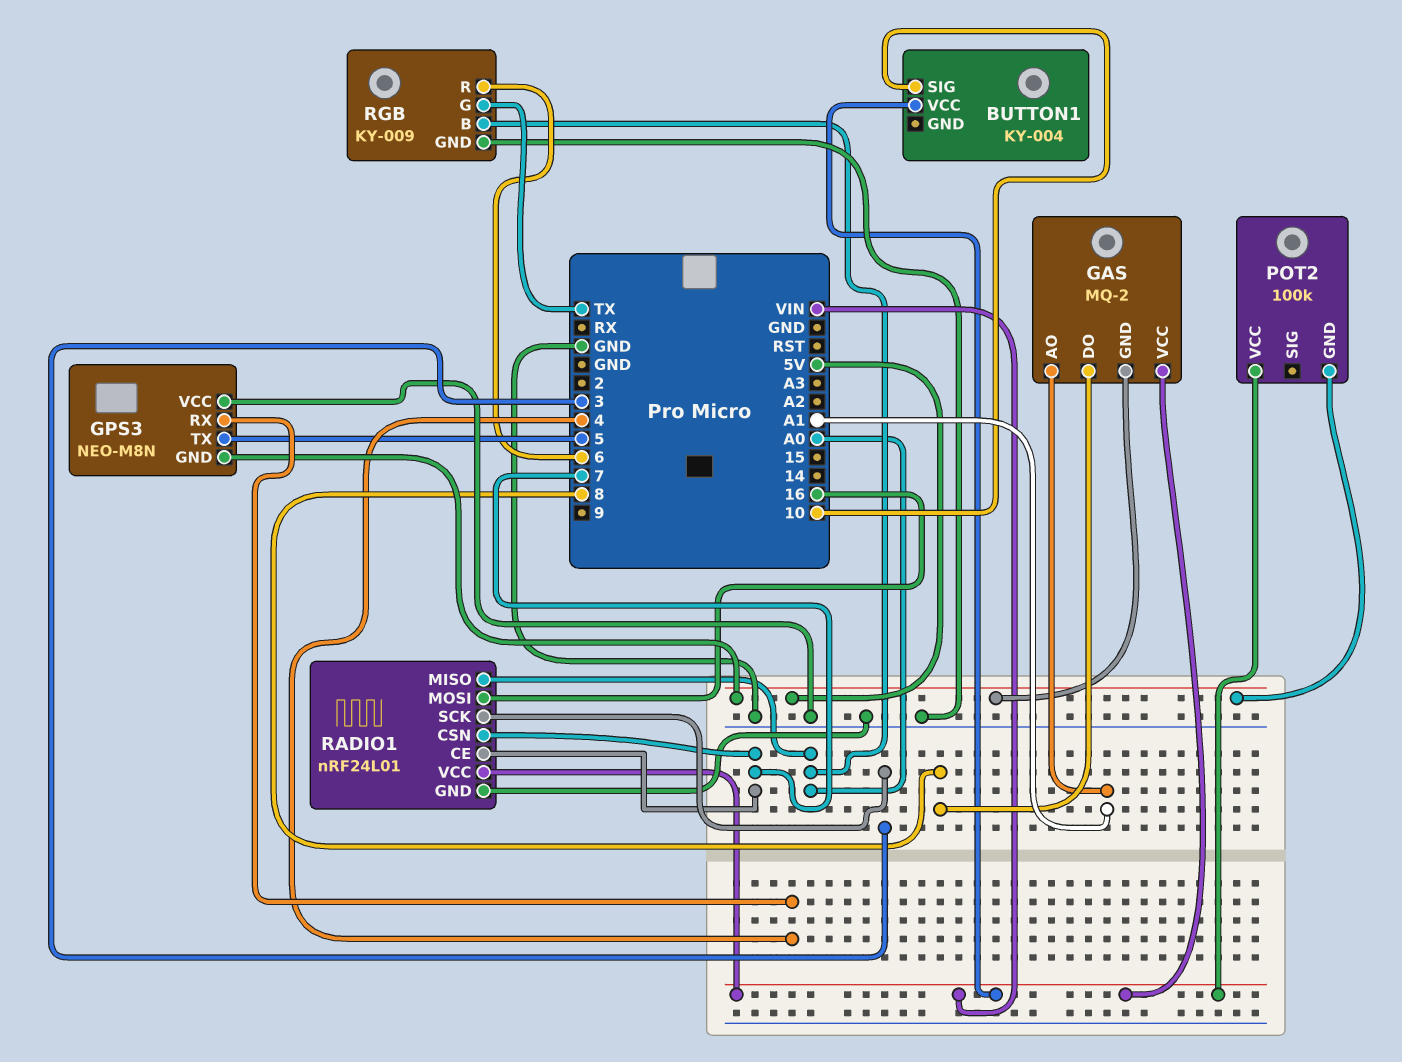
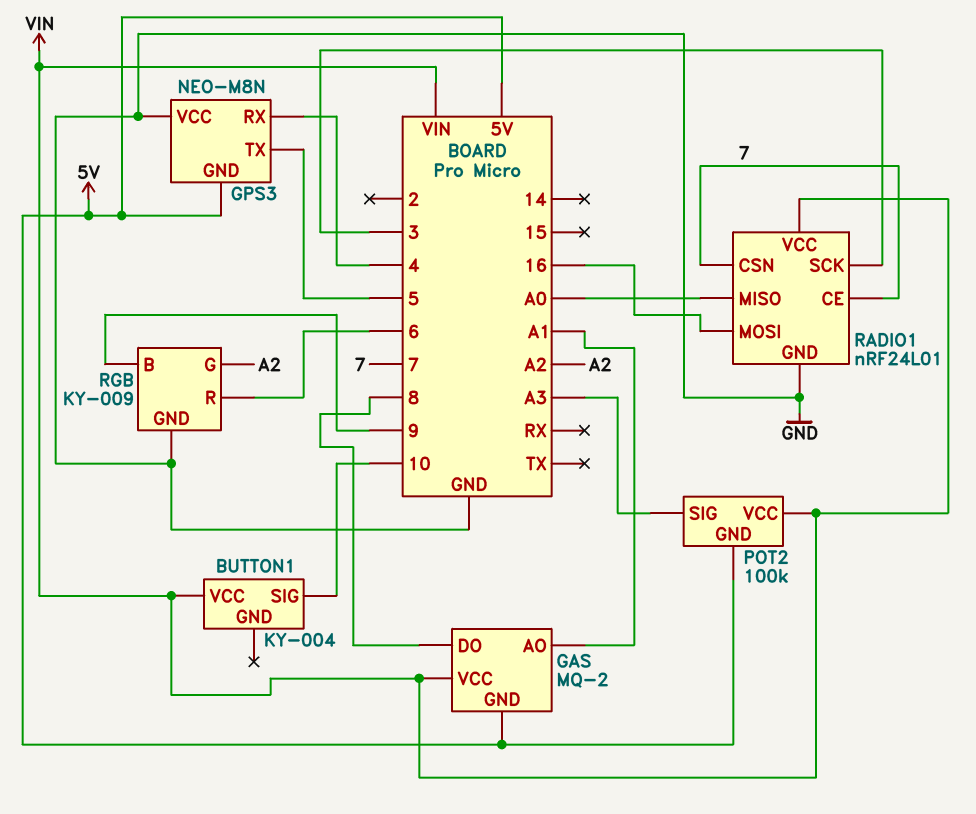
POT2 pin SIG: none -> A3
RGB pin B: A0 -> 9
RGB pin G: TX -> A2

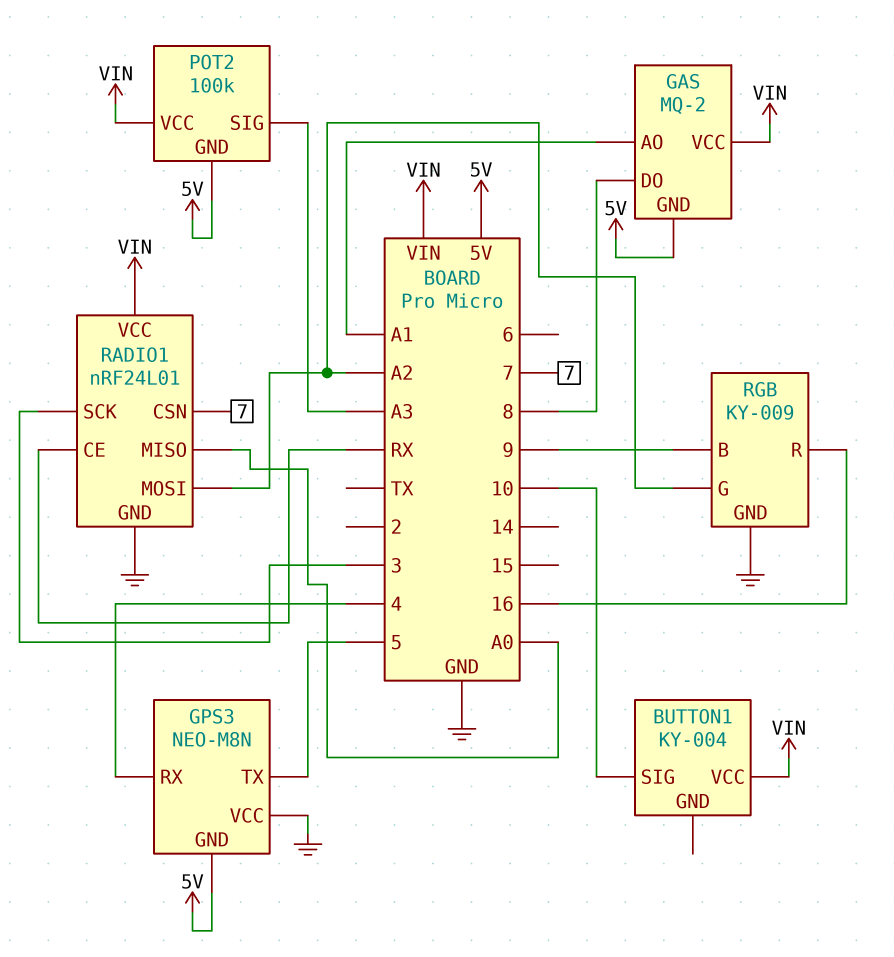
RADIO1 pin CE: 7 -> RX
RADIO1 pin MOSI: 16 -> A2
RGB pin R: 6 -> 16

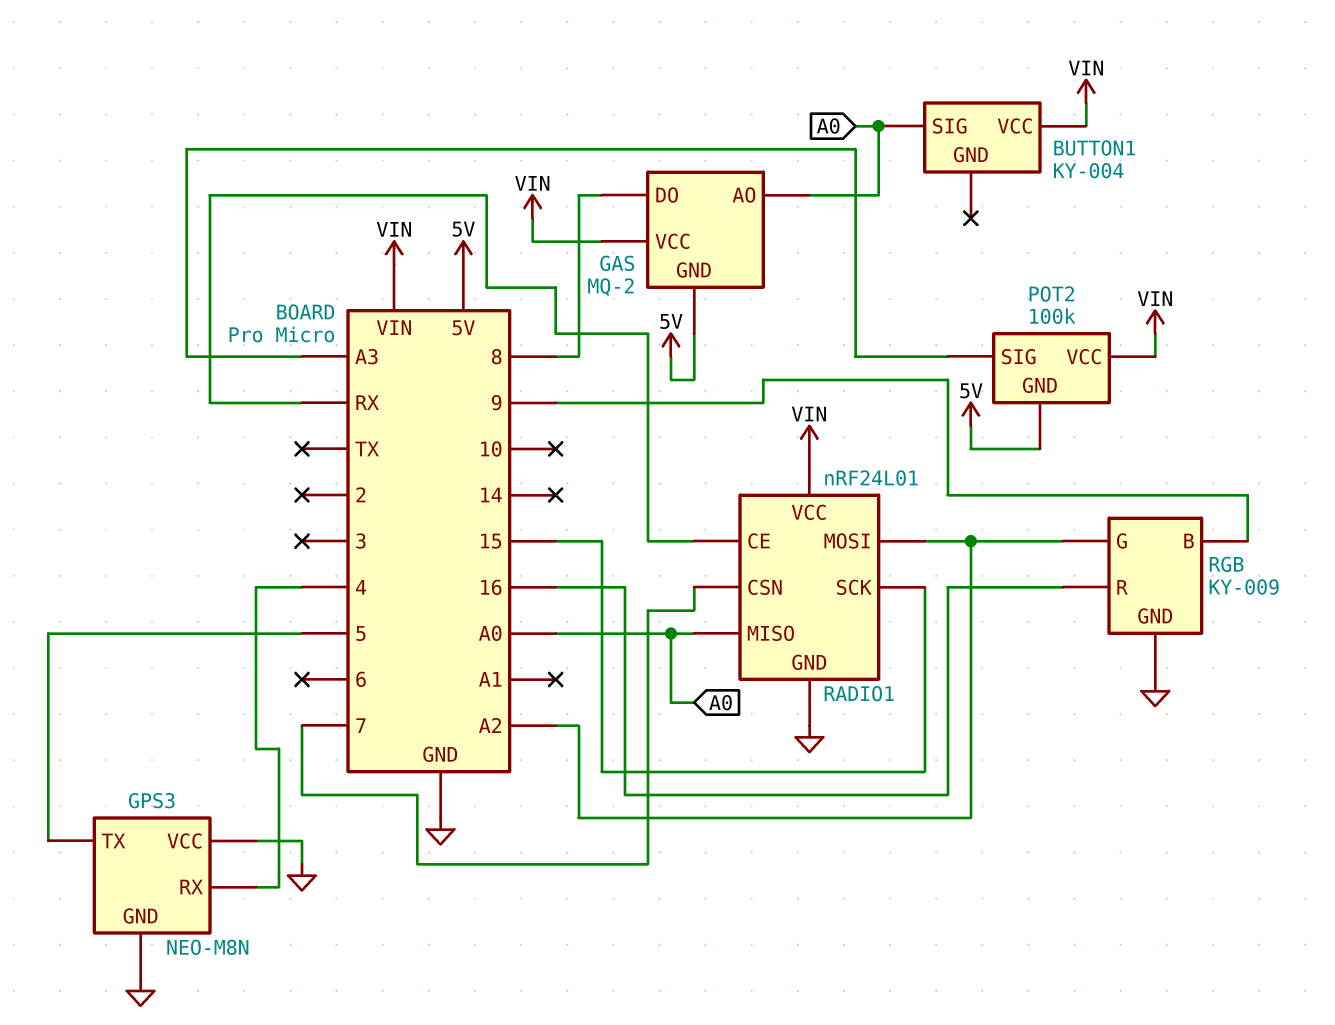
BUTTON1 pin SIG: 10 -> A0
GAS pin AO: A1 -> A0
GPS3 pin GND: 5V -> GND
RADIO1 pin SCK: 3 -> 15

